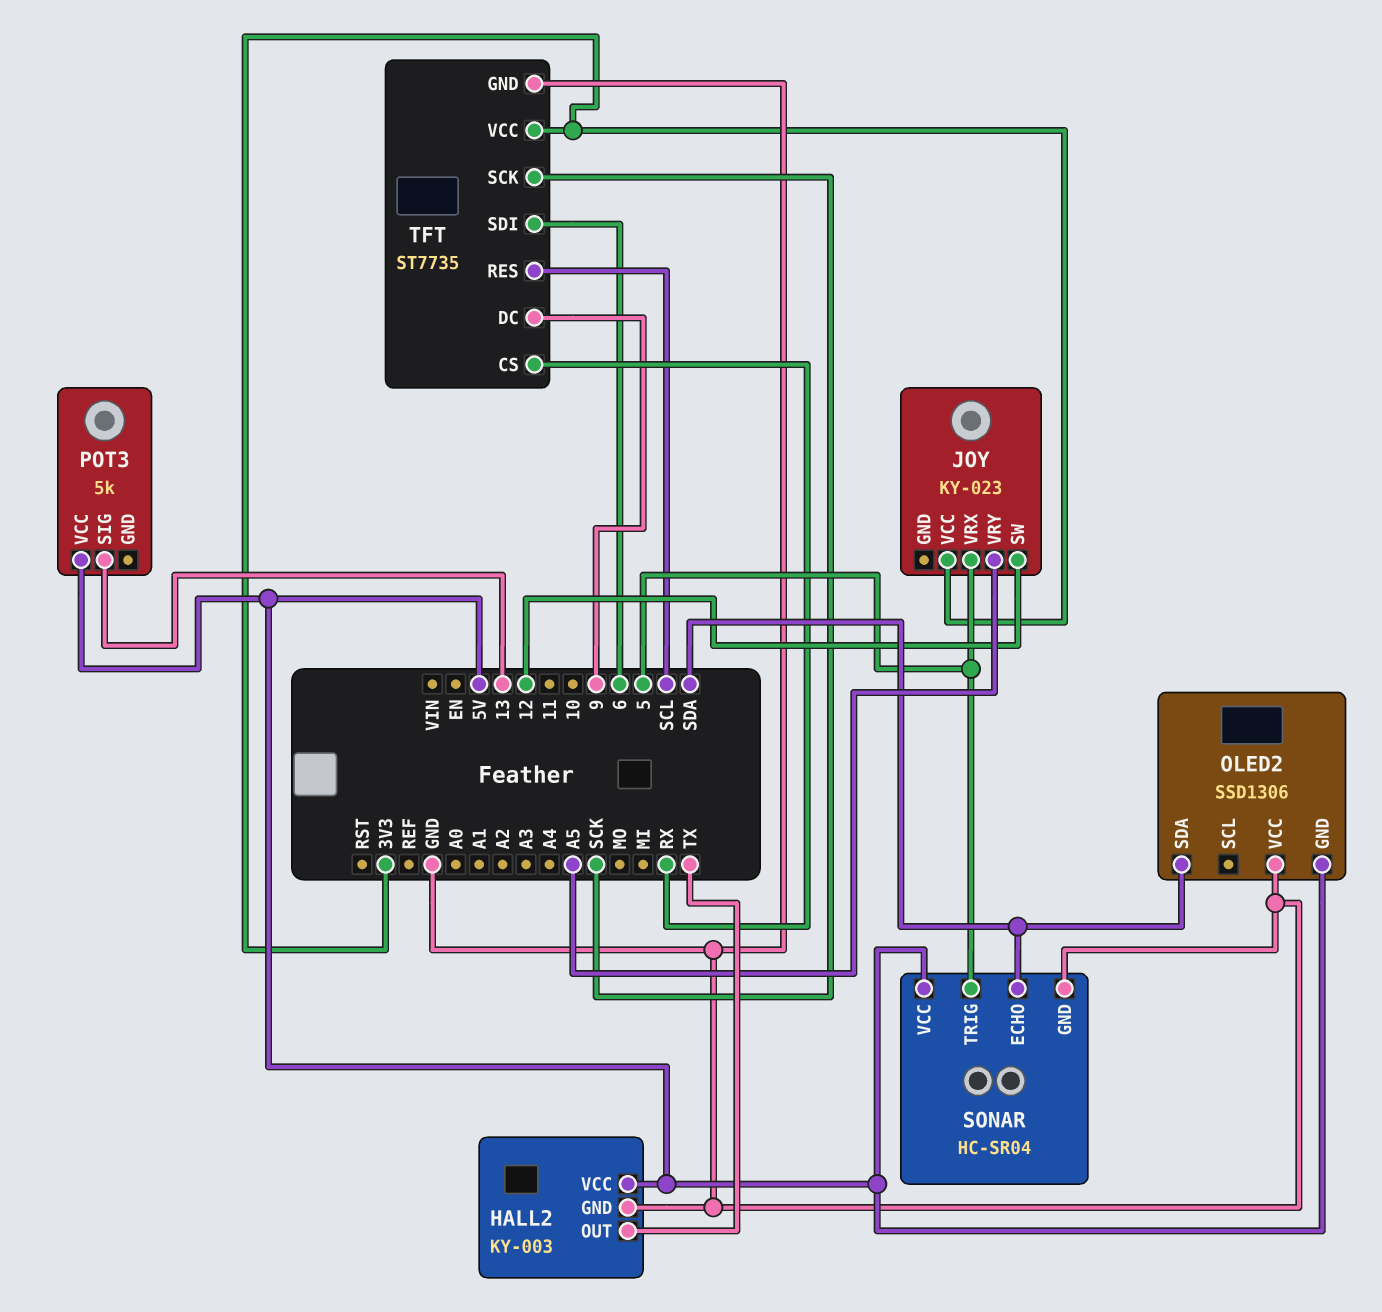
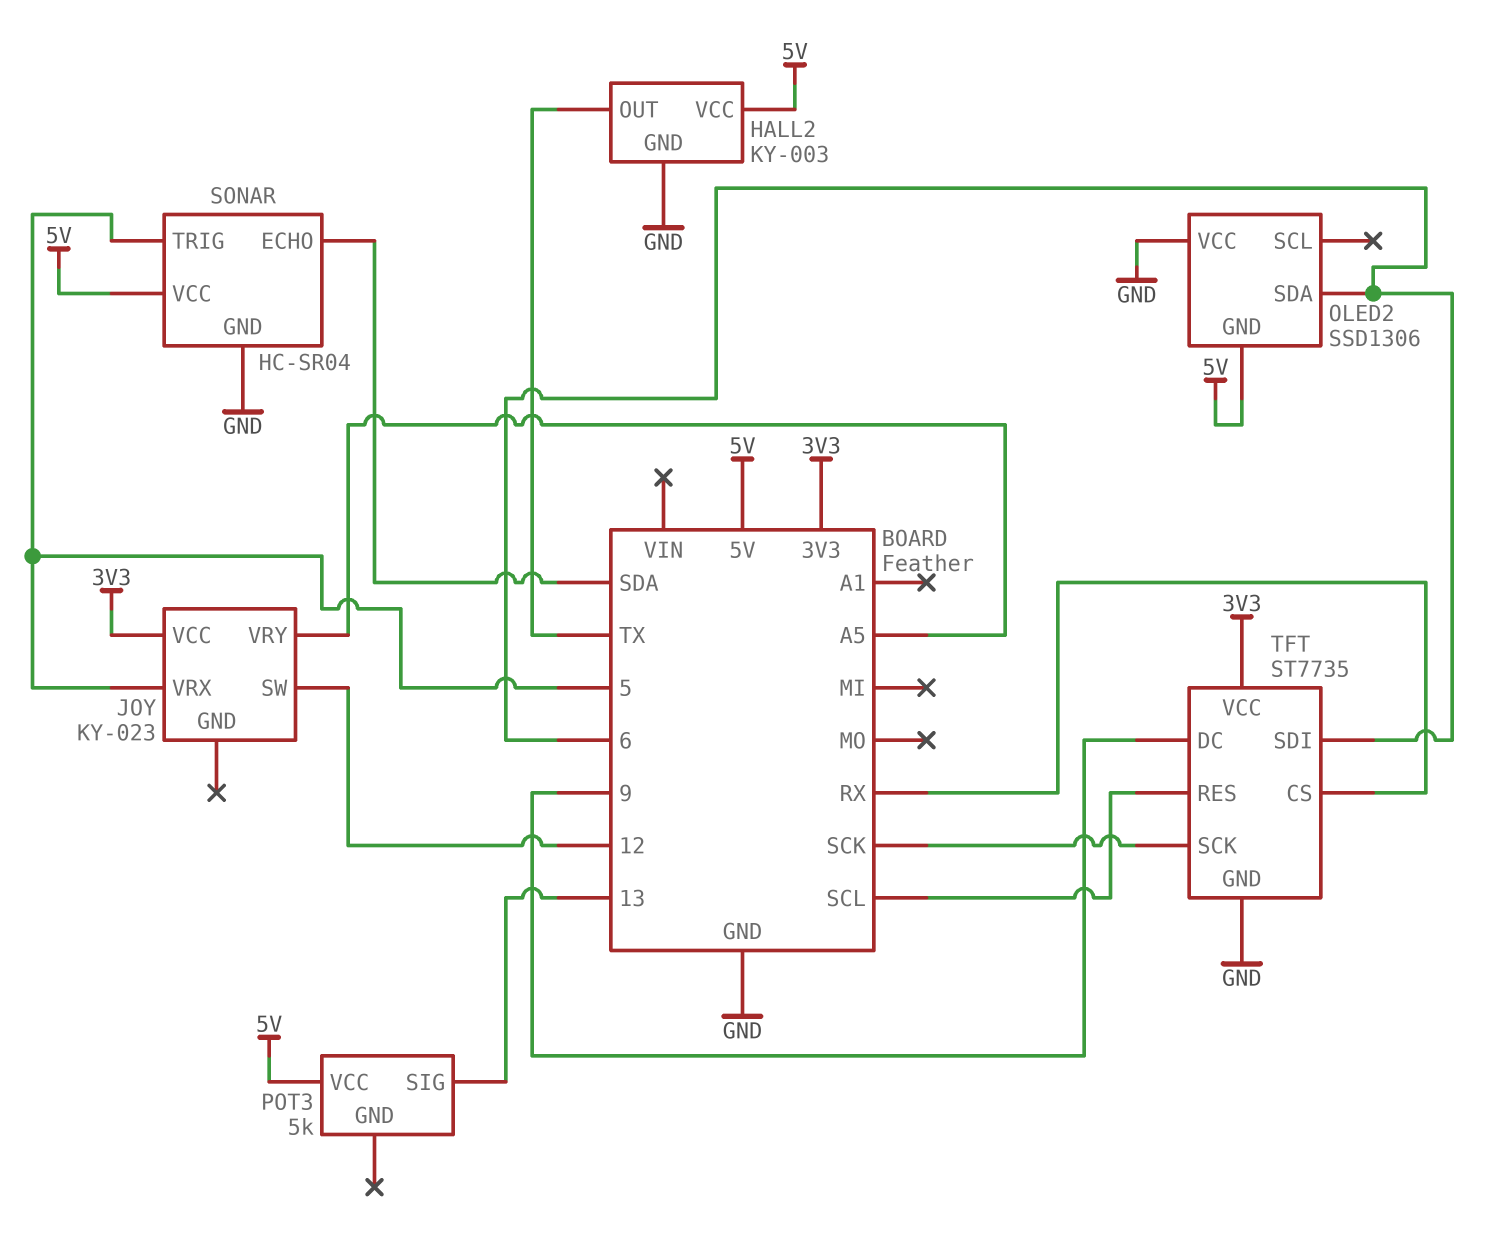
OLED2 pin SDA: SDA -> 6

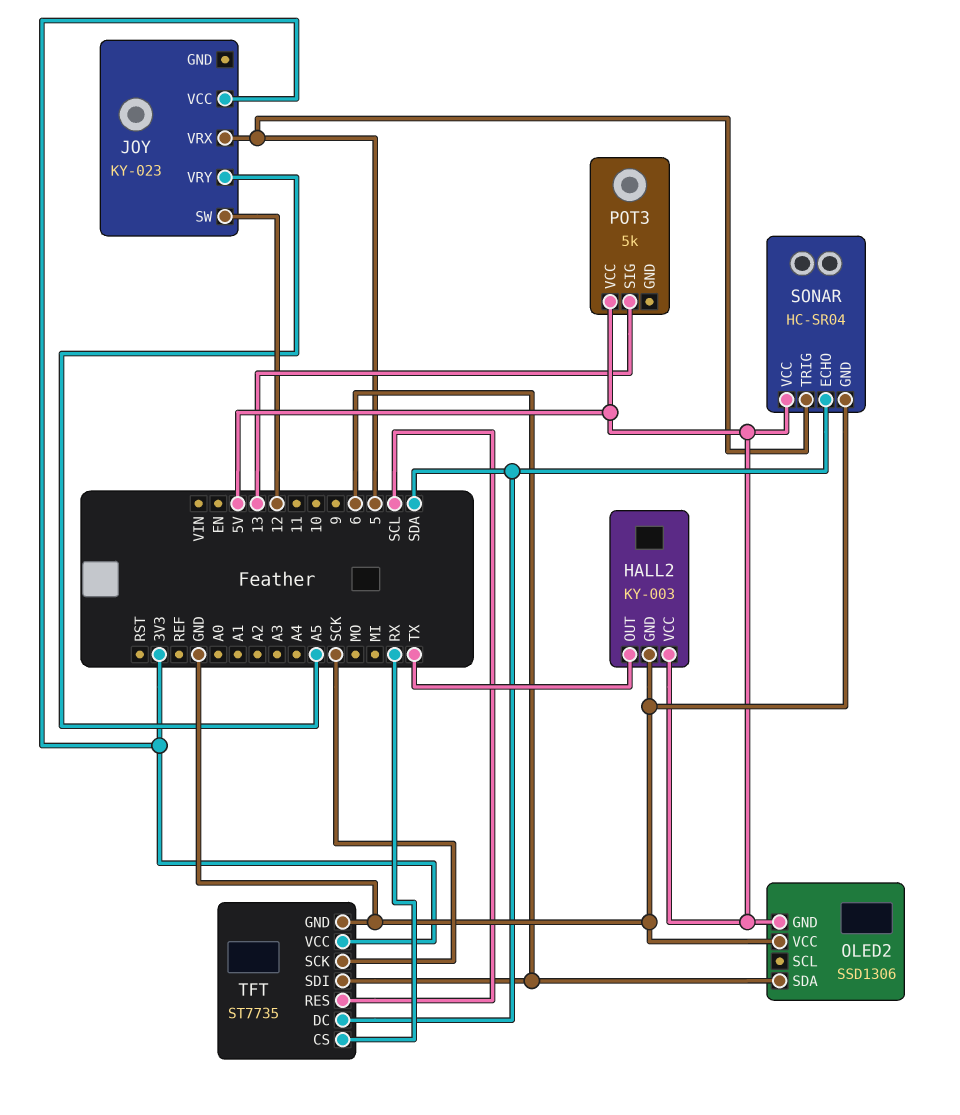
TFT pin DC: 9 -> SDA

